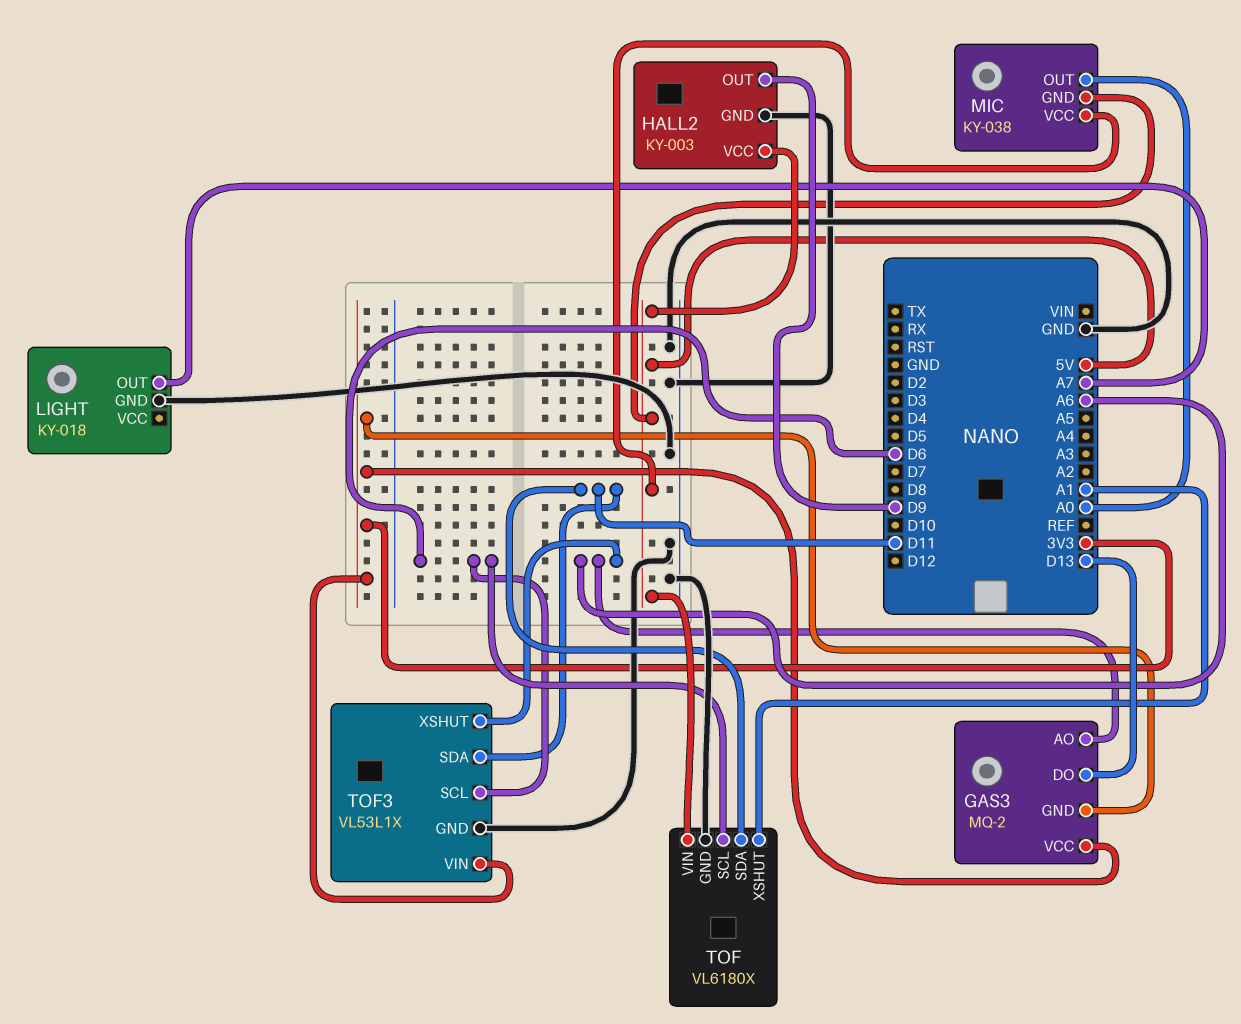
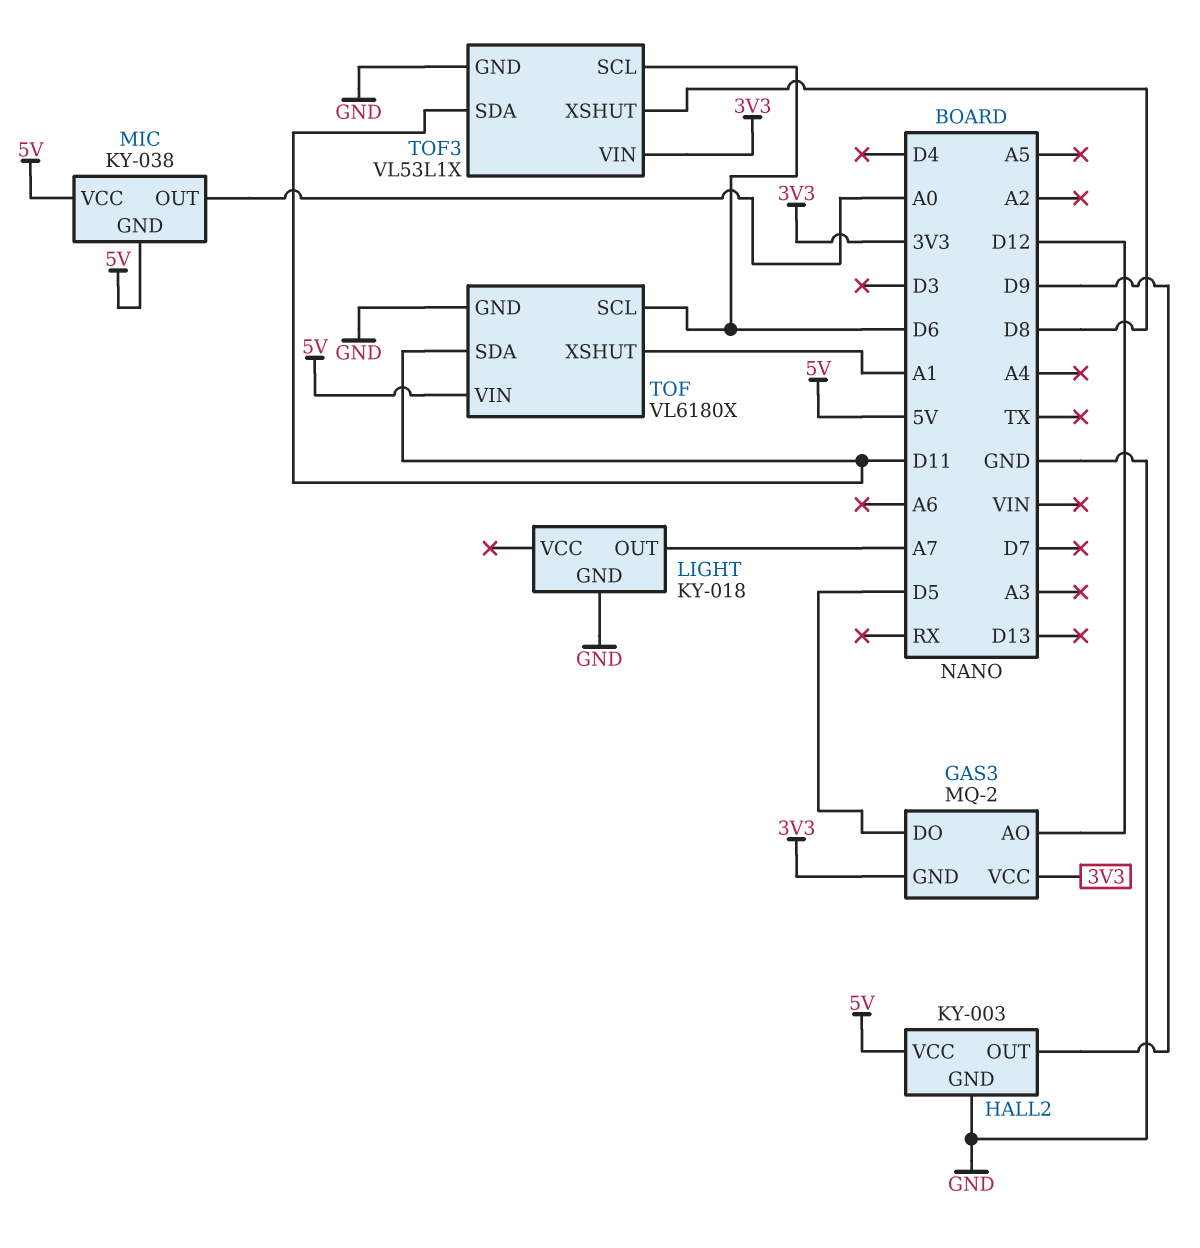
GAS3 pin AO: A6 -> D12
GAS3 pin DO: D13 -> D5
TOF3 pin XSHUT: A6 -> D8

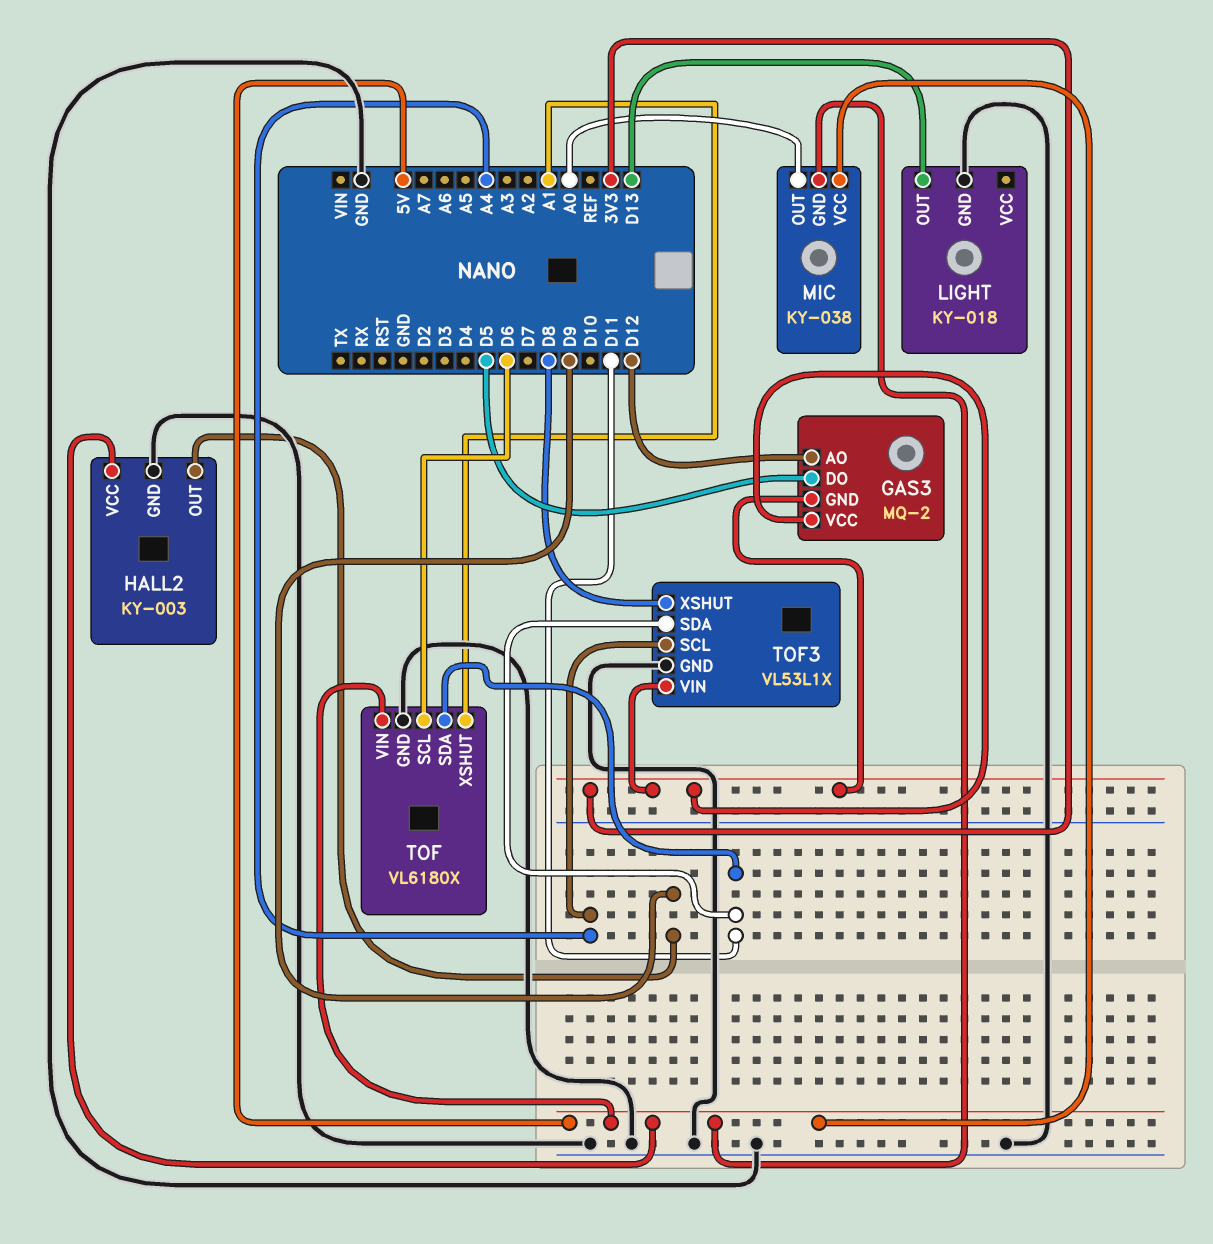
LIGHT pin OUT: A7 -> D13
TOF3 pin SCL: D6 -> A4

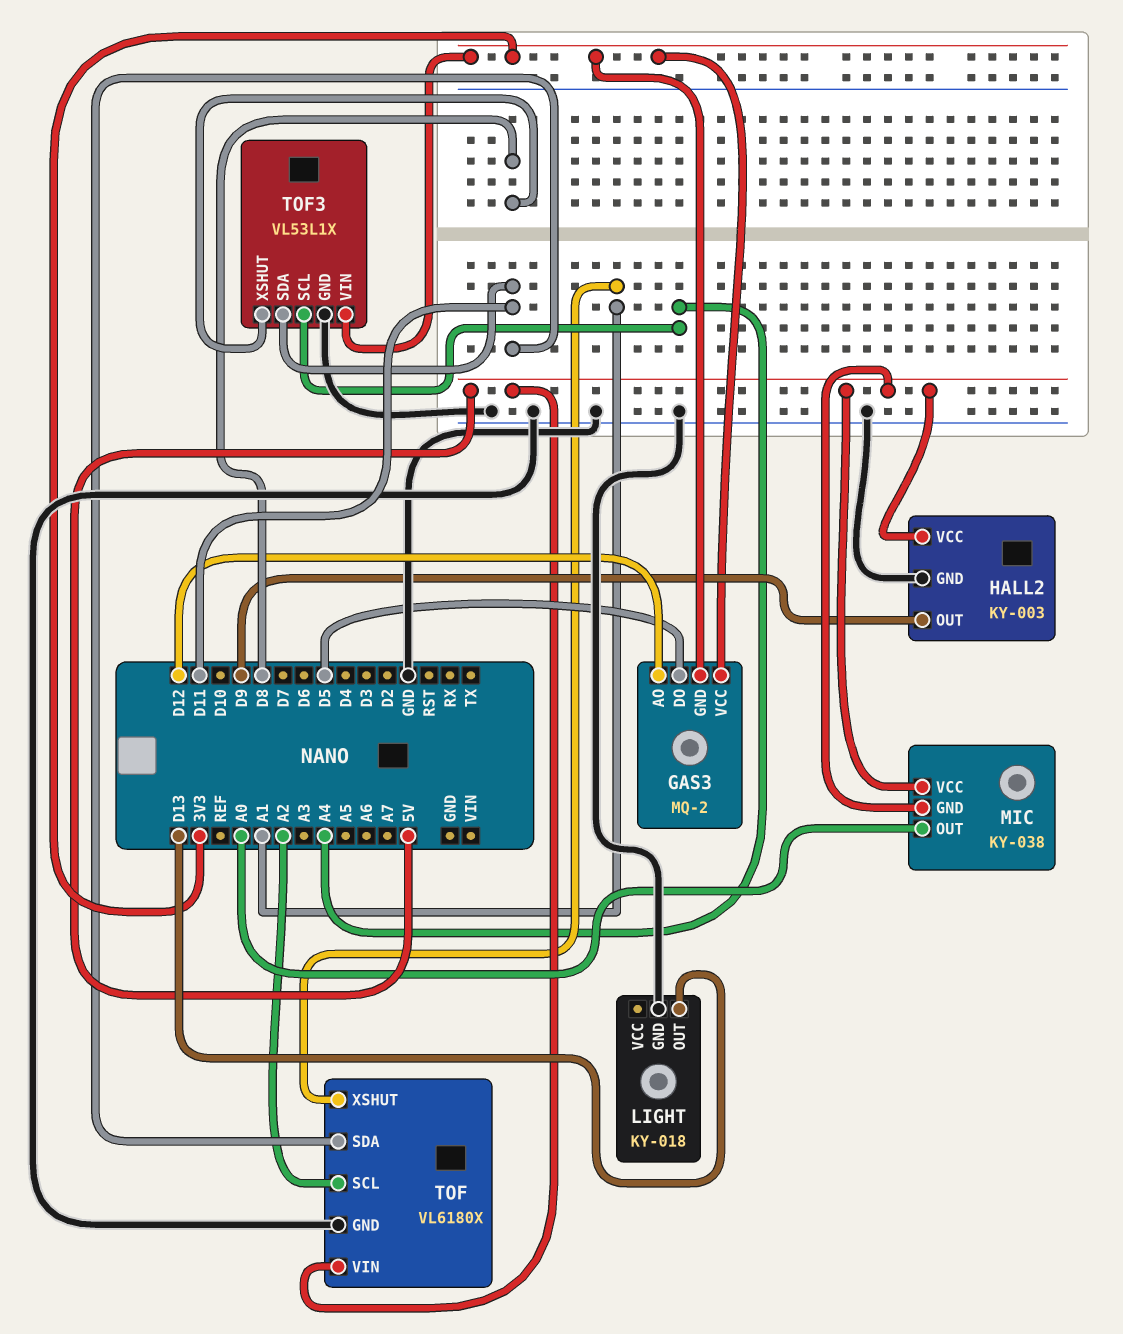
TOF pin SCL: D6 -> A2

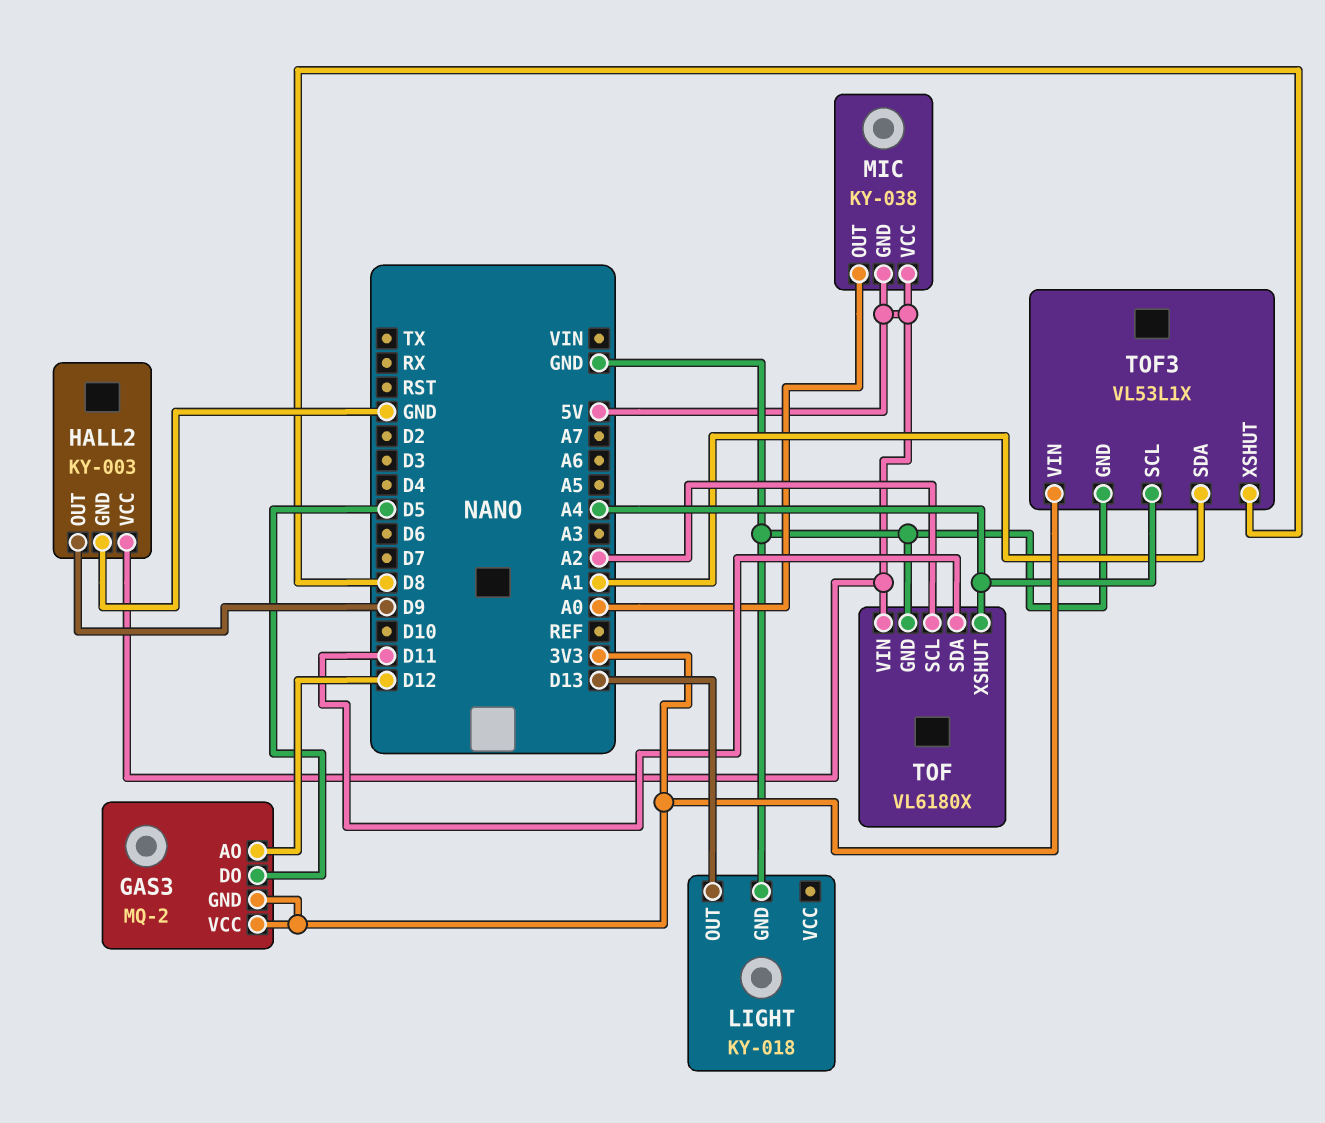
TOF pin XSHUT: A1 -> A4
TOF3 pin SDA: D11 -> A1

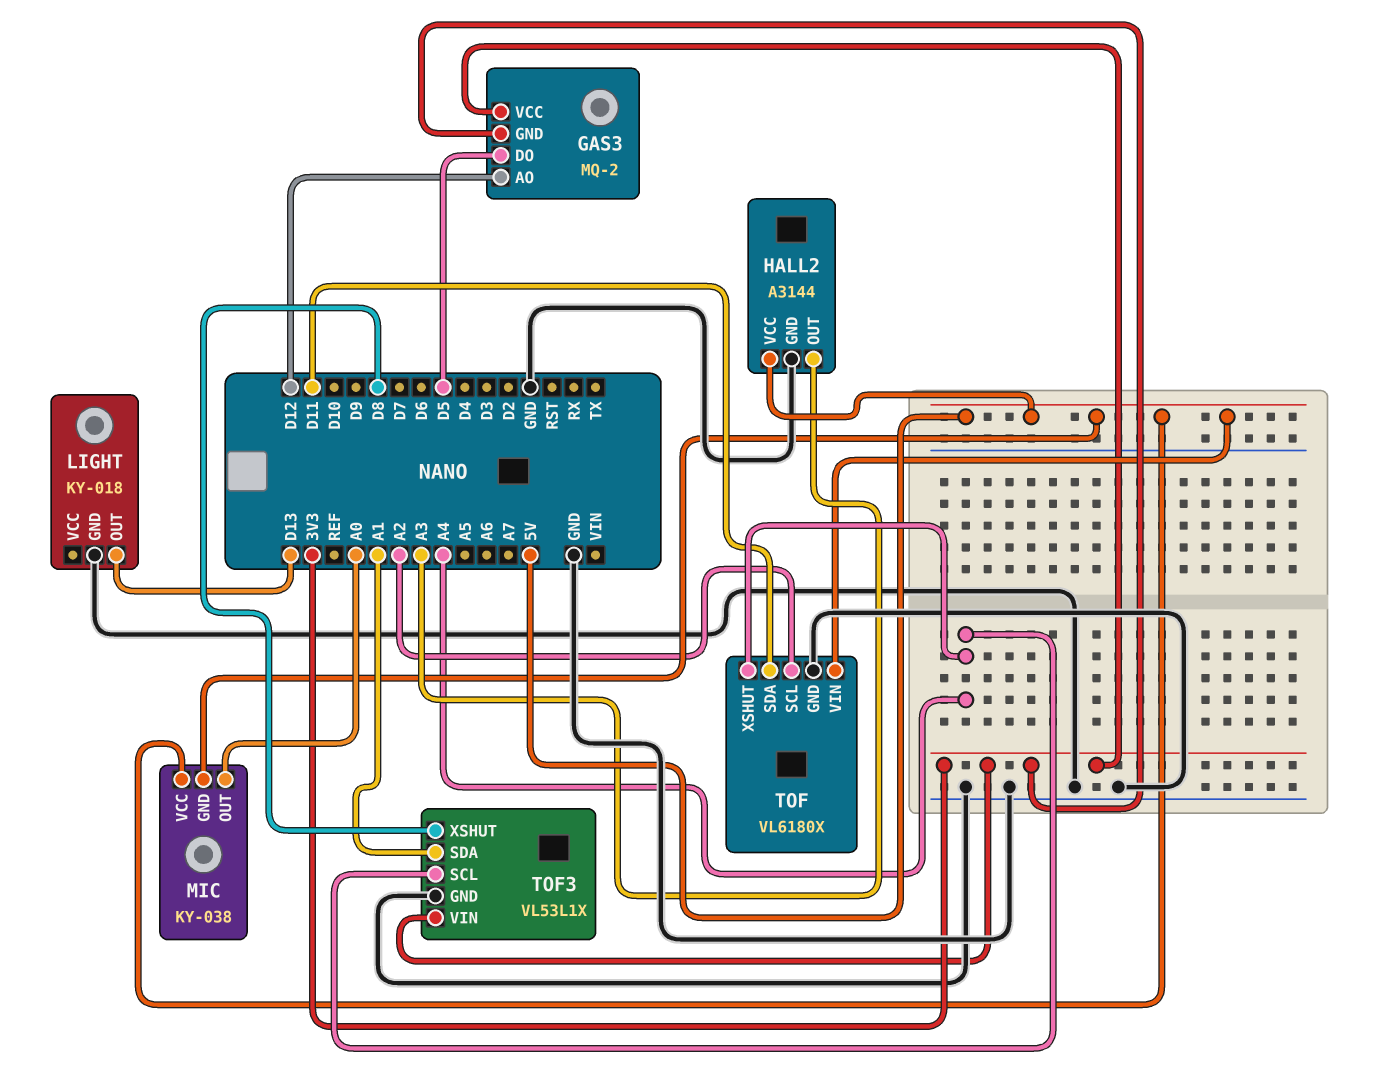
HALL2: KY-003 -> A3144
HALL2 pin OUT: D9 -> A3

